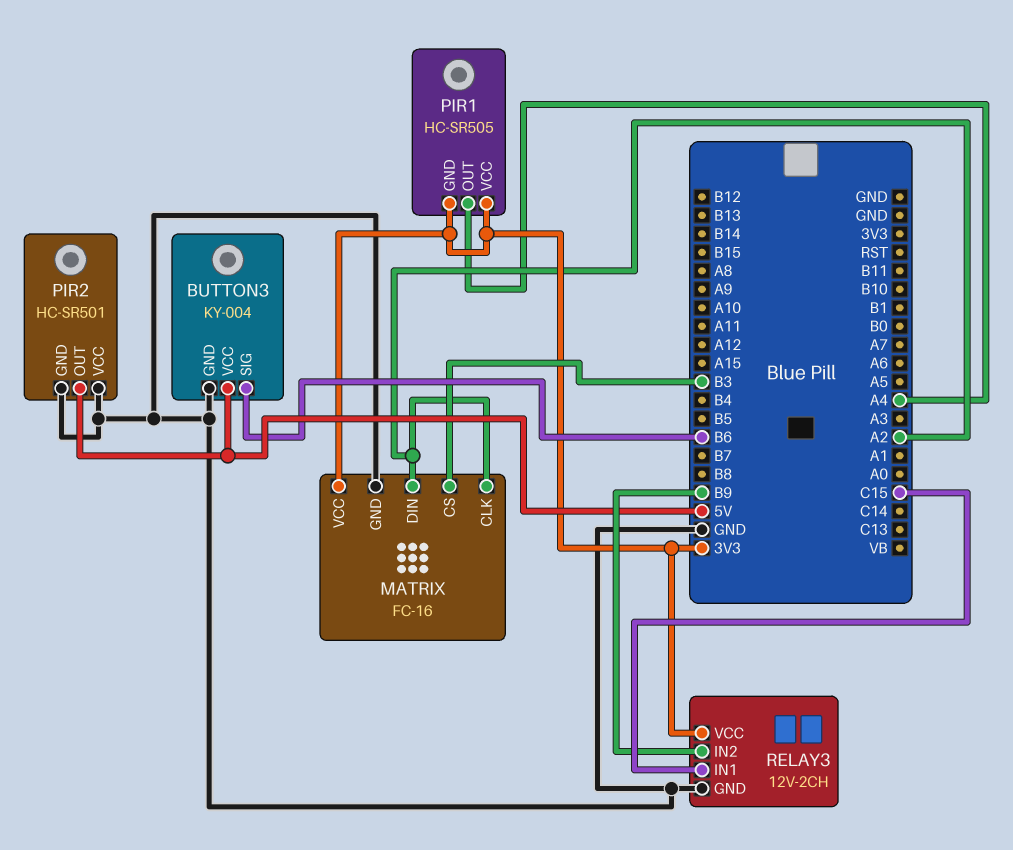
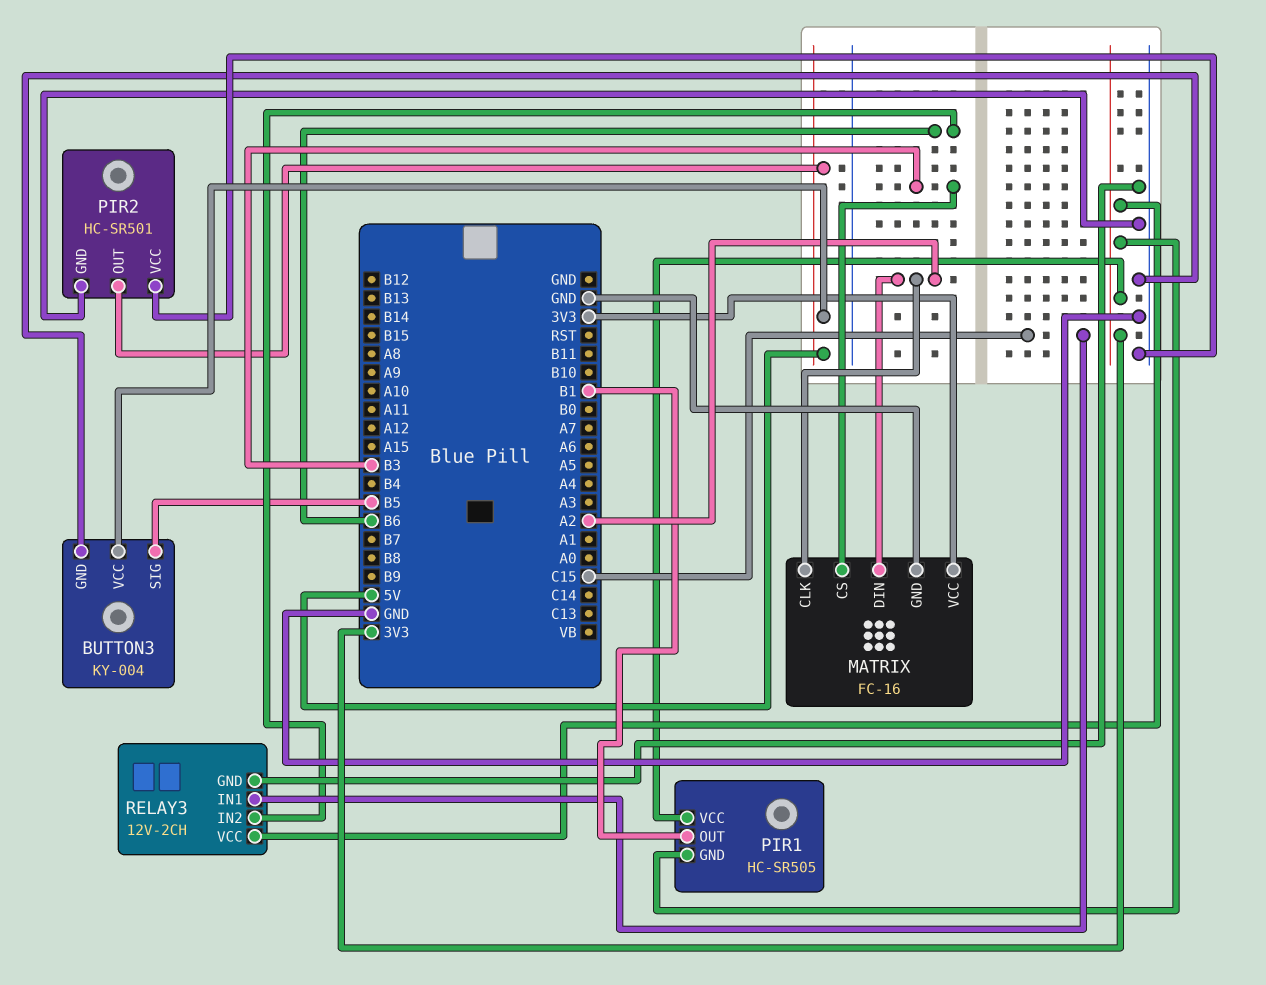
BUTTON3 pin SIG: B6 -> B5
PIR1 pin OUT: A4 -> B1
RELAY3 pin IN2: B9 -> B6

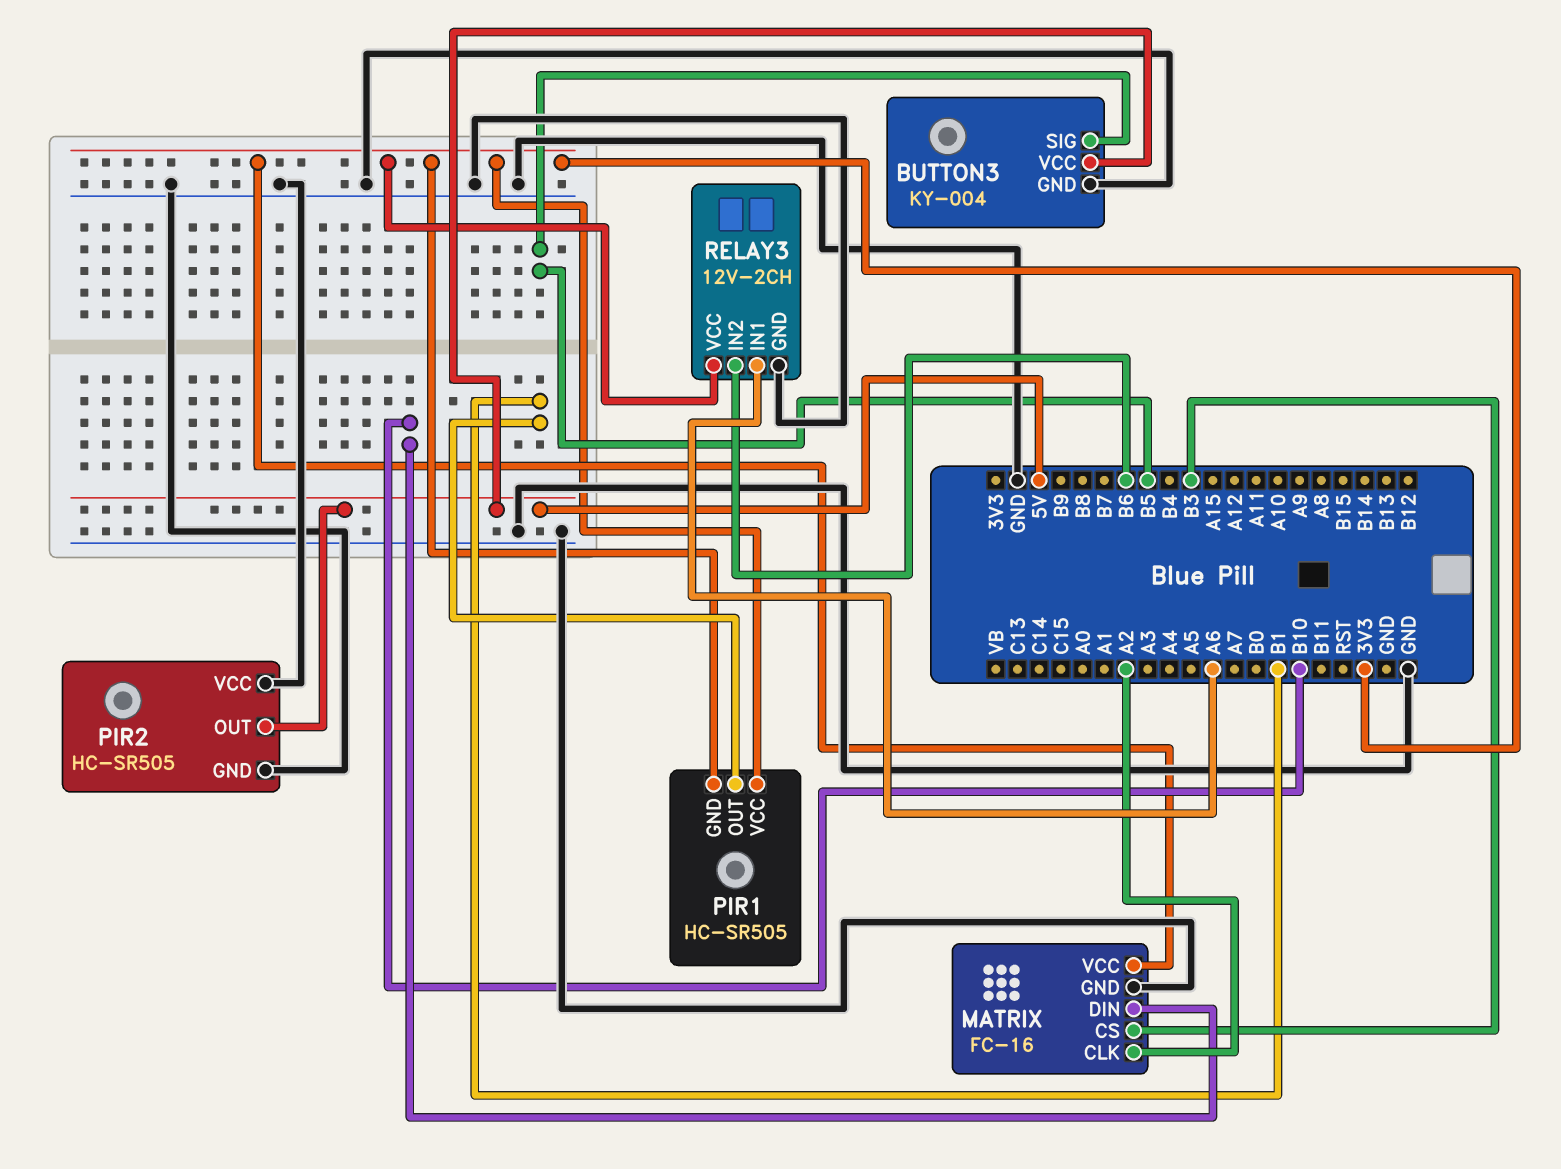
MATRIX pin DIN: A2 -> B10
PIR2: HC-SR501 -> HC-SR505
RELAY3 pin IN1: C15 -> A6

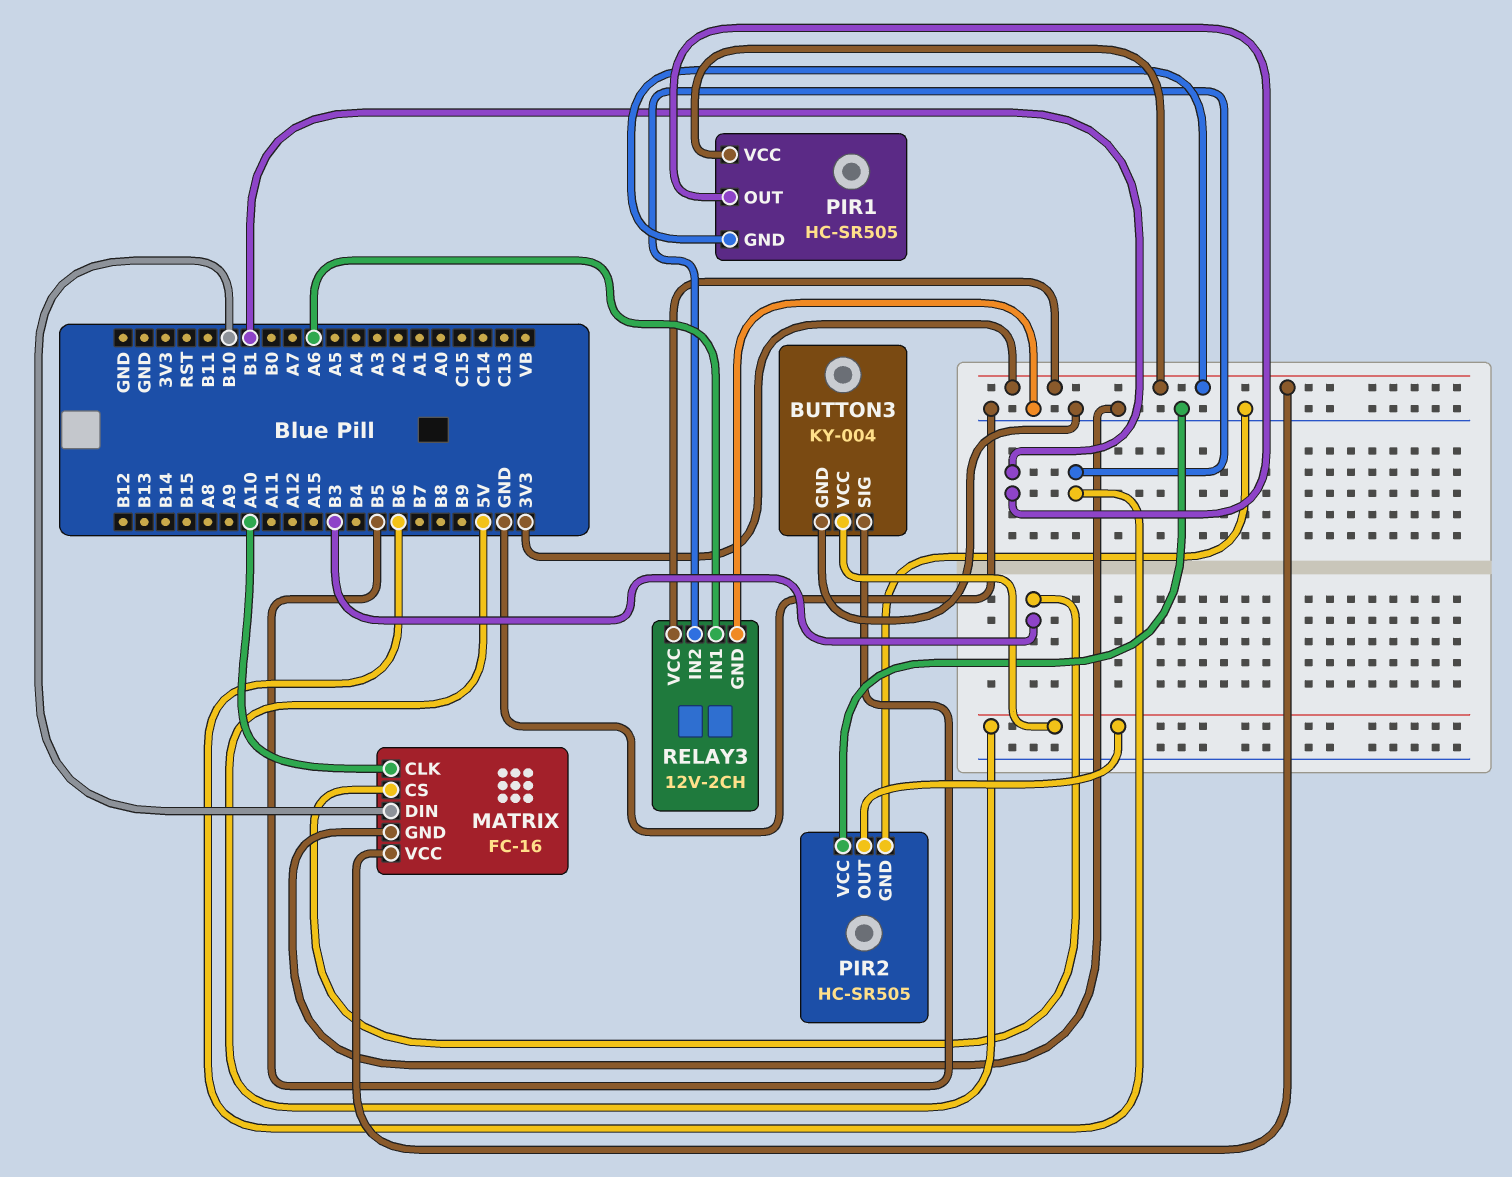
MATRIX pin CLK: A2 -> A10

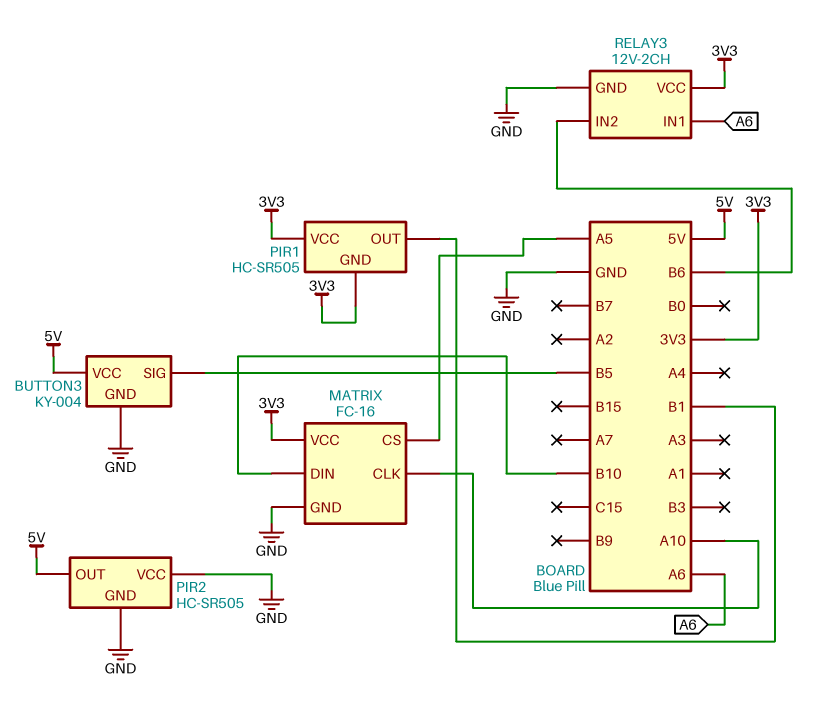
MATRIX pin CS: B3 -> A5

